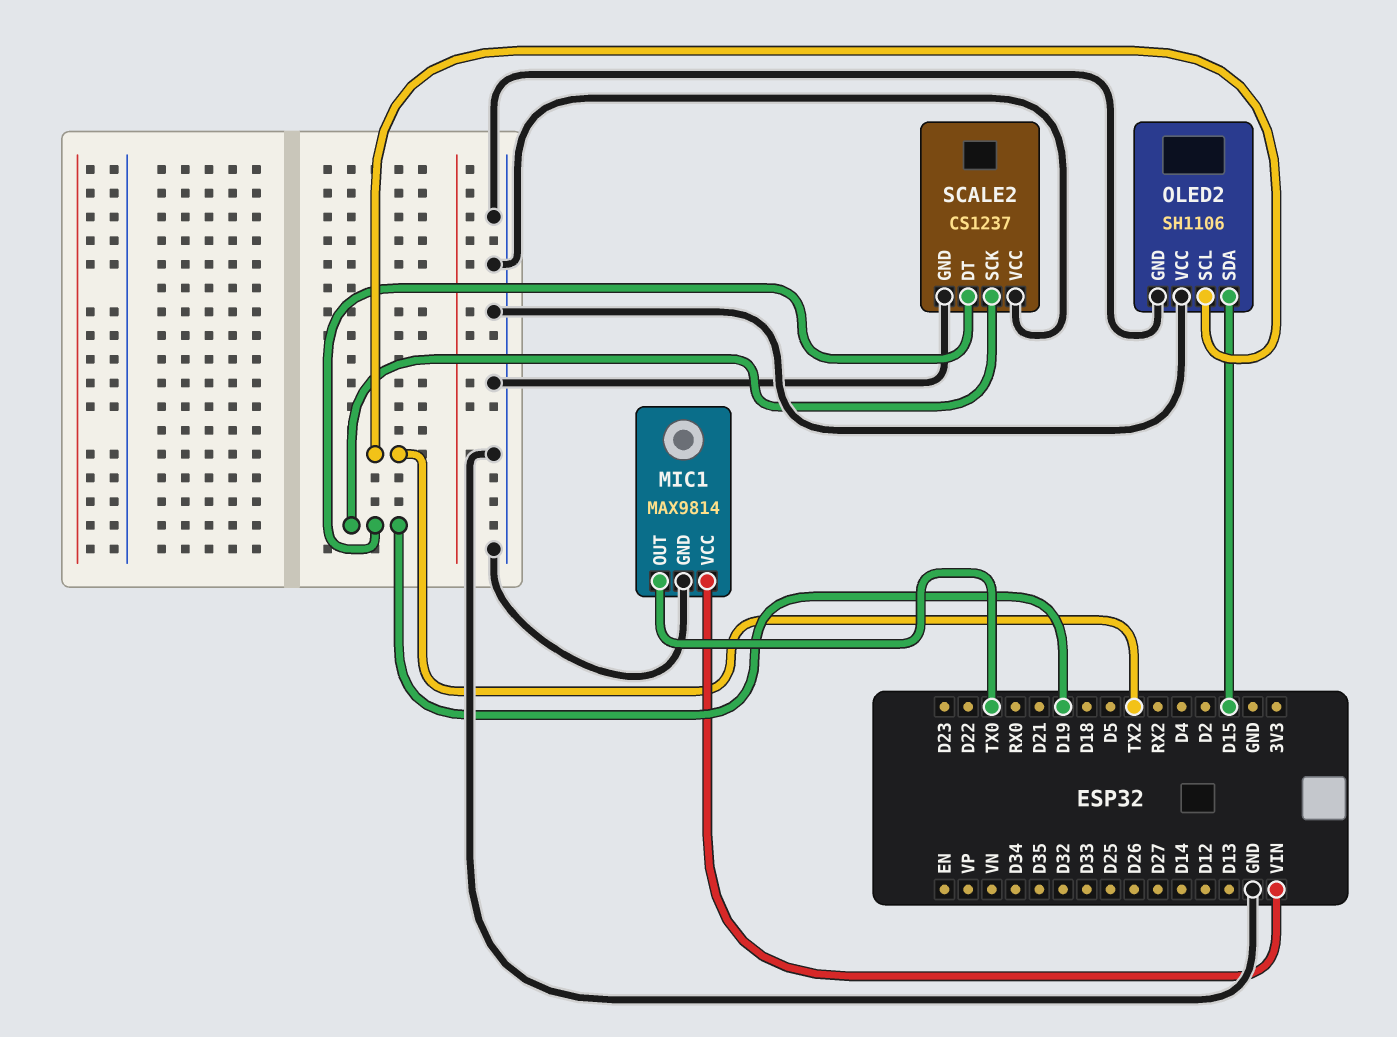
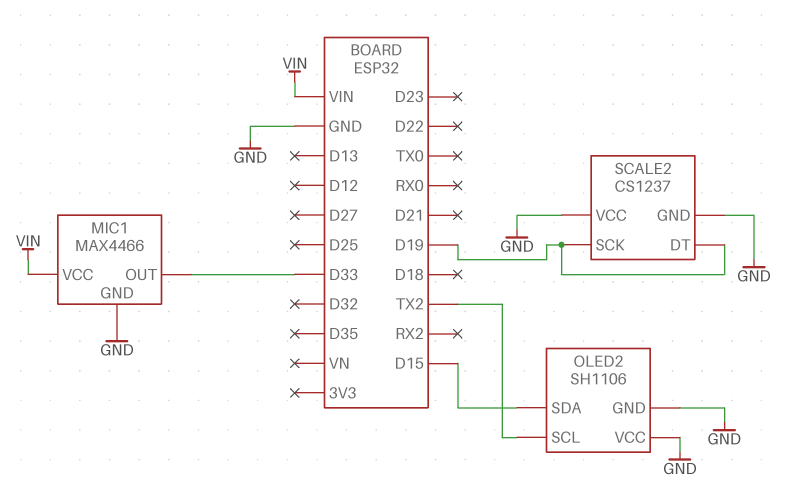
MIC1: MAX9814 -> MAX4466
MIC1 pin OUT: TX0 -> D33

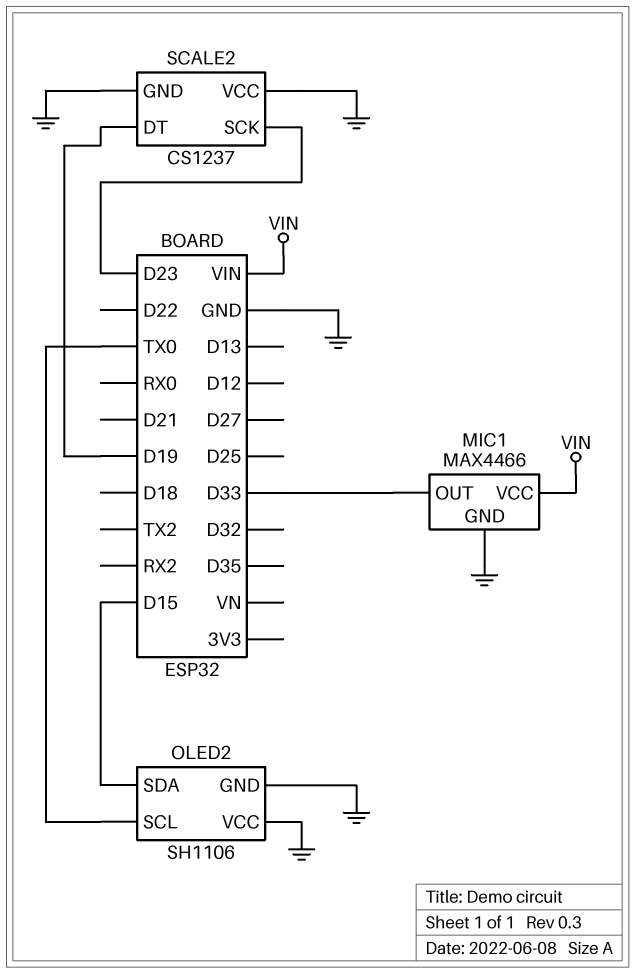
OLED2 pin SCL: TX2 -> TX0
SCALE2 pin SCK: D19 -> D23

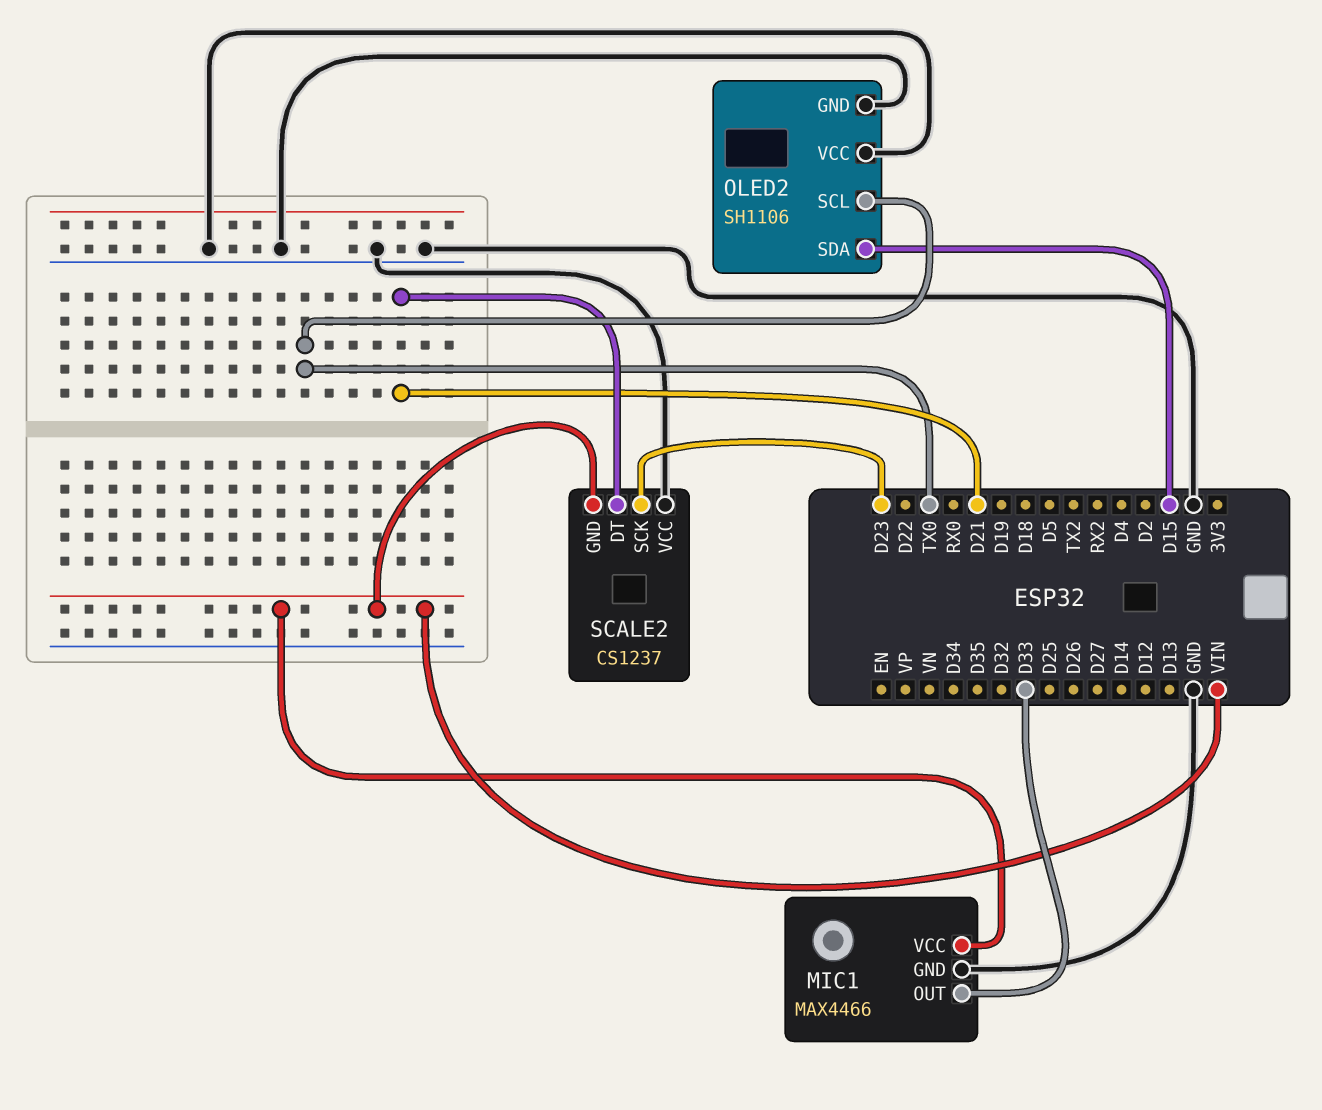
SCALE2 pin DT: D19 -> D21
SCALE2 pin GND: GND -> VIN

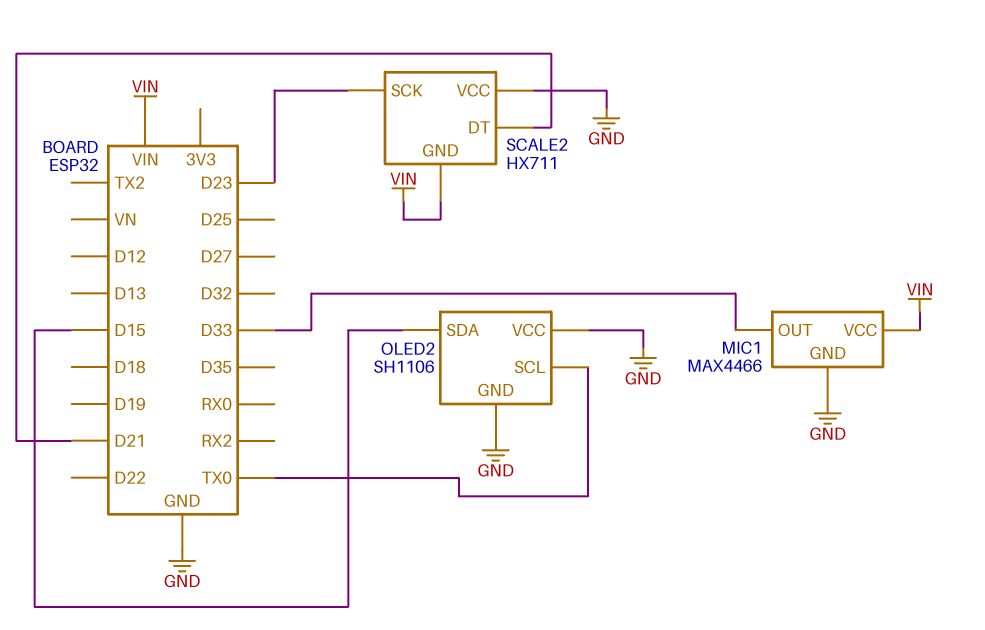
SCALE2: CS1237 -> HX711

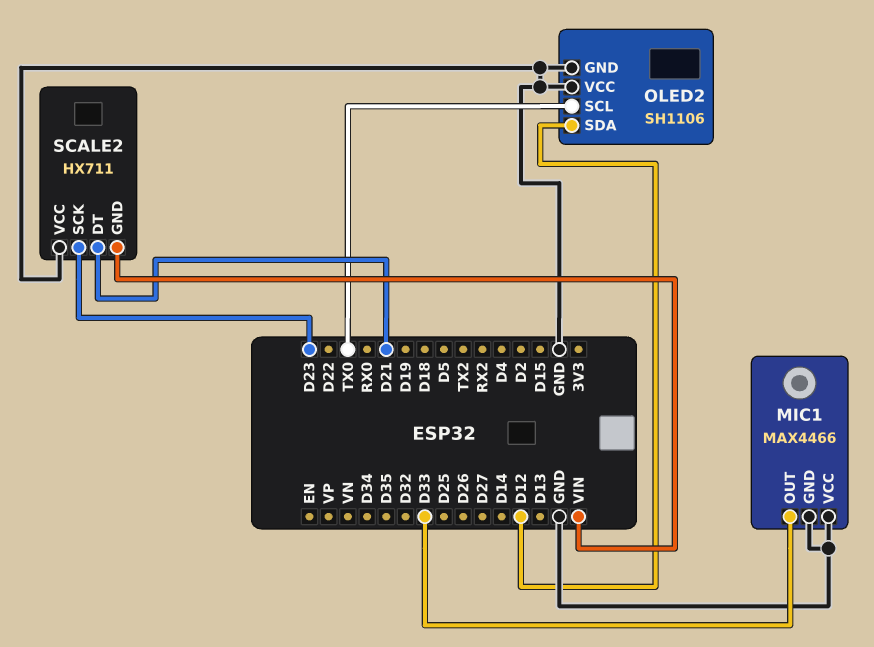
MIC1 pin VCC: VIN -> GND
OLED2 pin SDA: D15 -> D12

